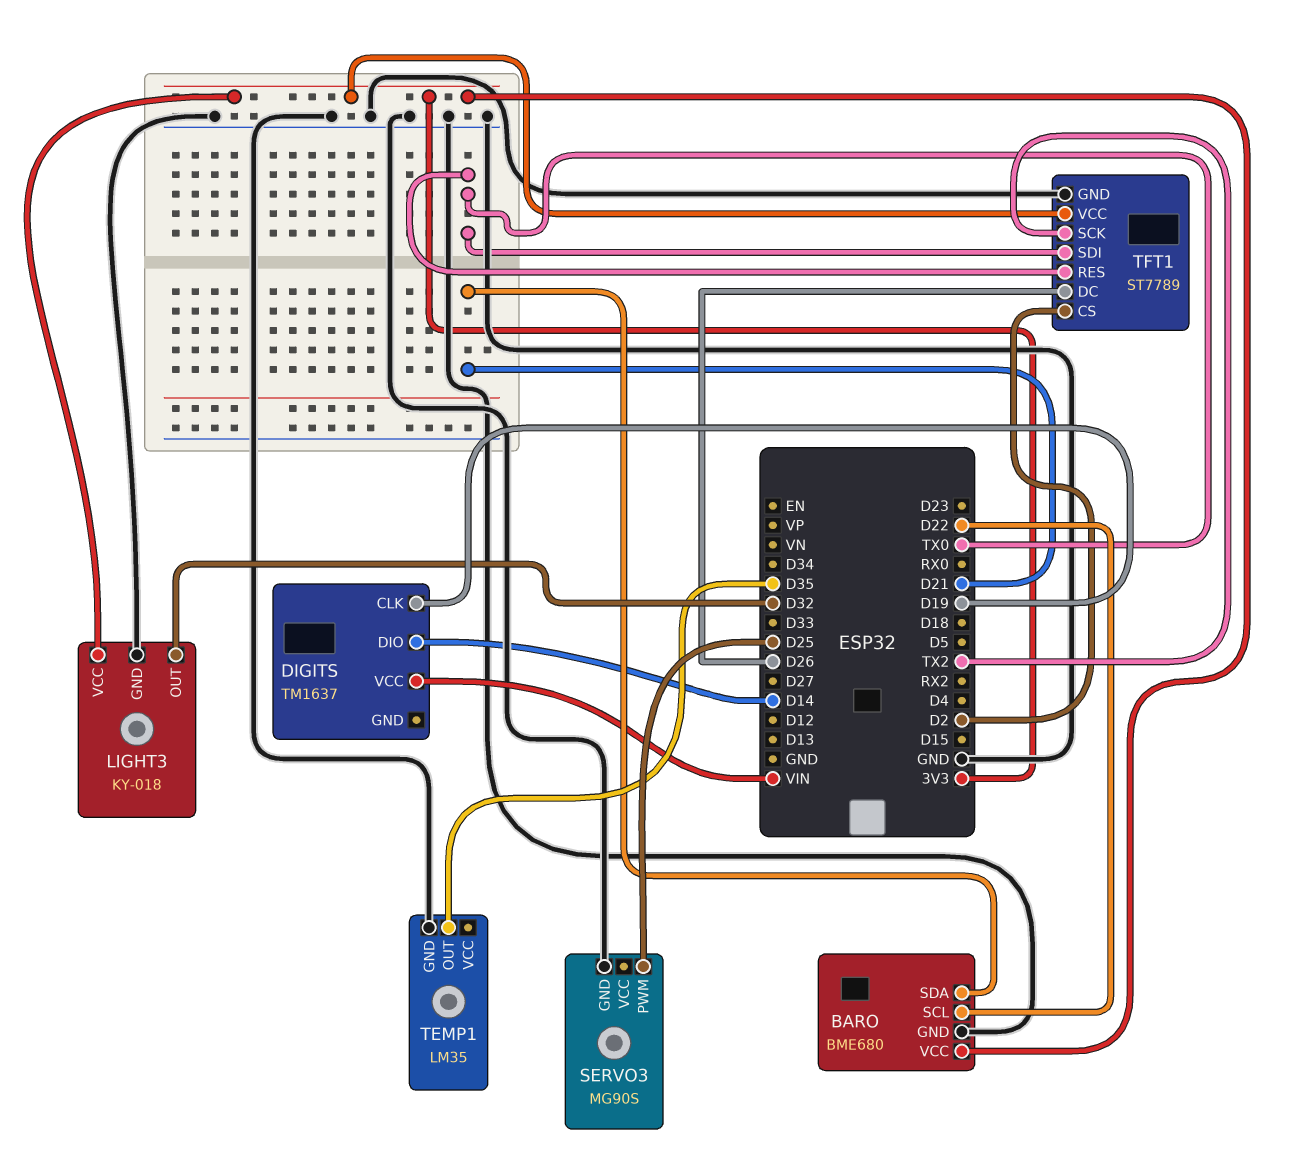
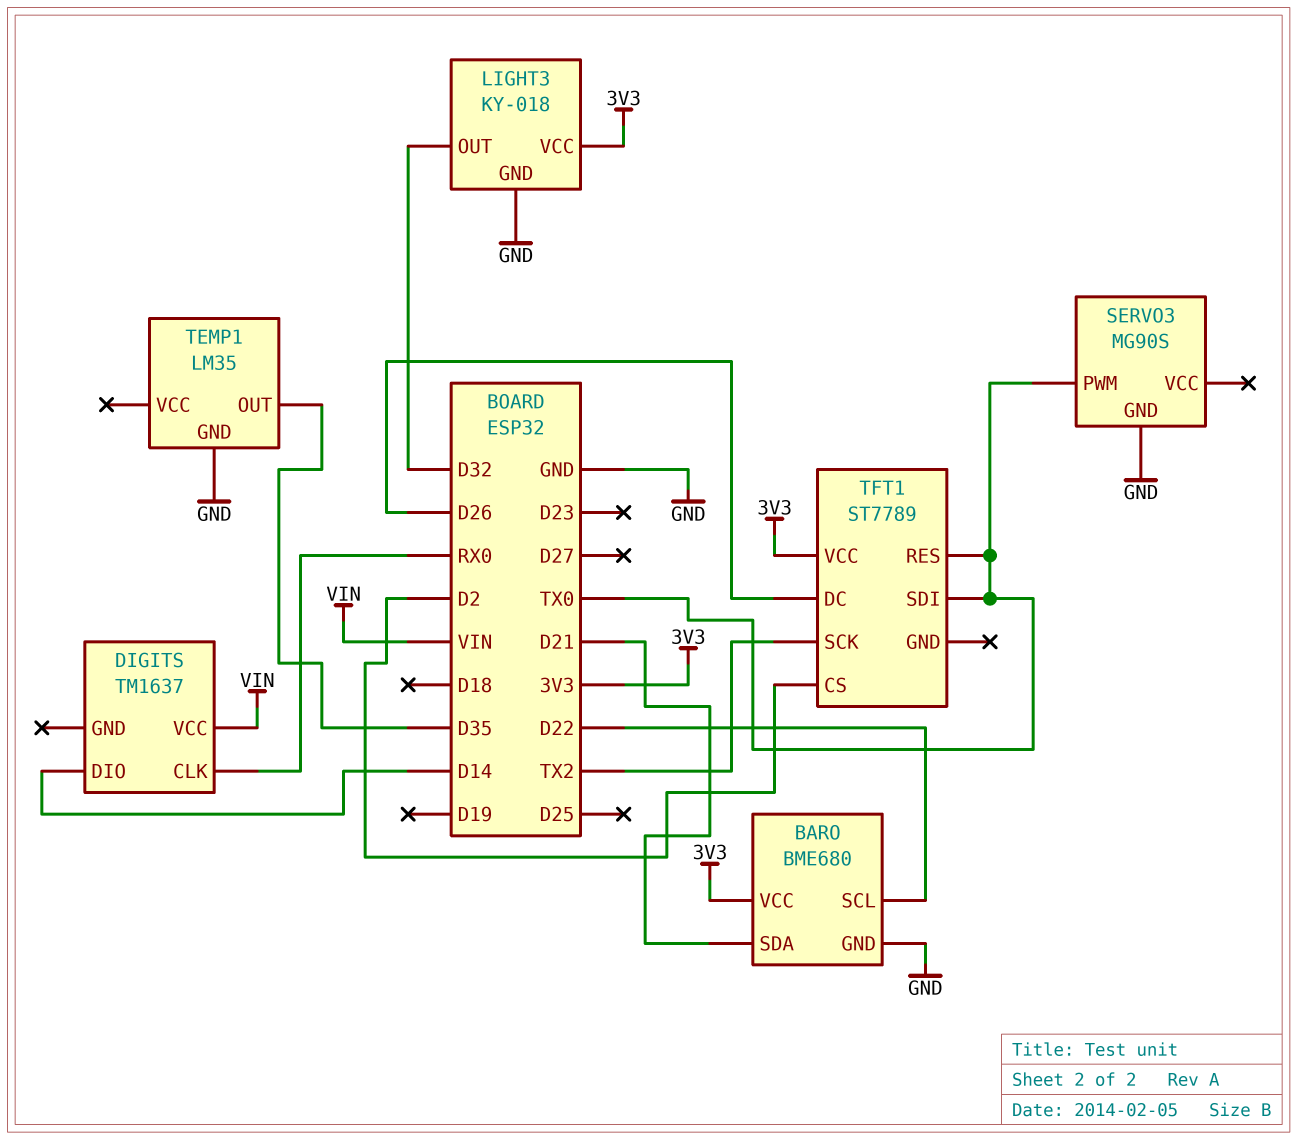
DIGITS pin CLK: D19 -> RX0
SERVO3 pin PWM: D25 -> TX0
TFT1 pin GND: GND -> none

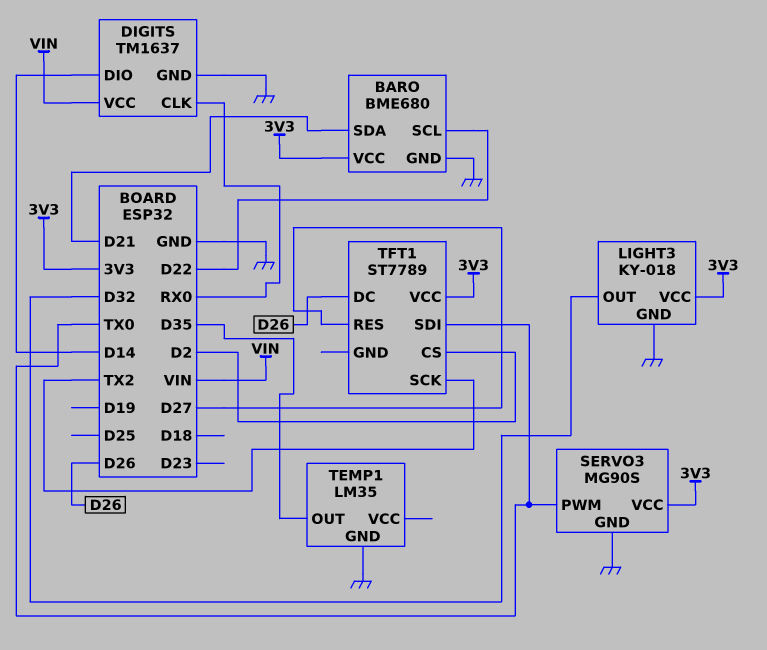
DIGITS pin GND: none -> GND
SERVO3 pin VCC: none -> 3V3
TFT1 pin RES: TX0 -> D27

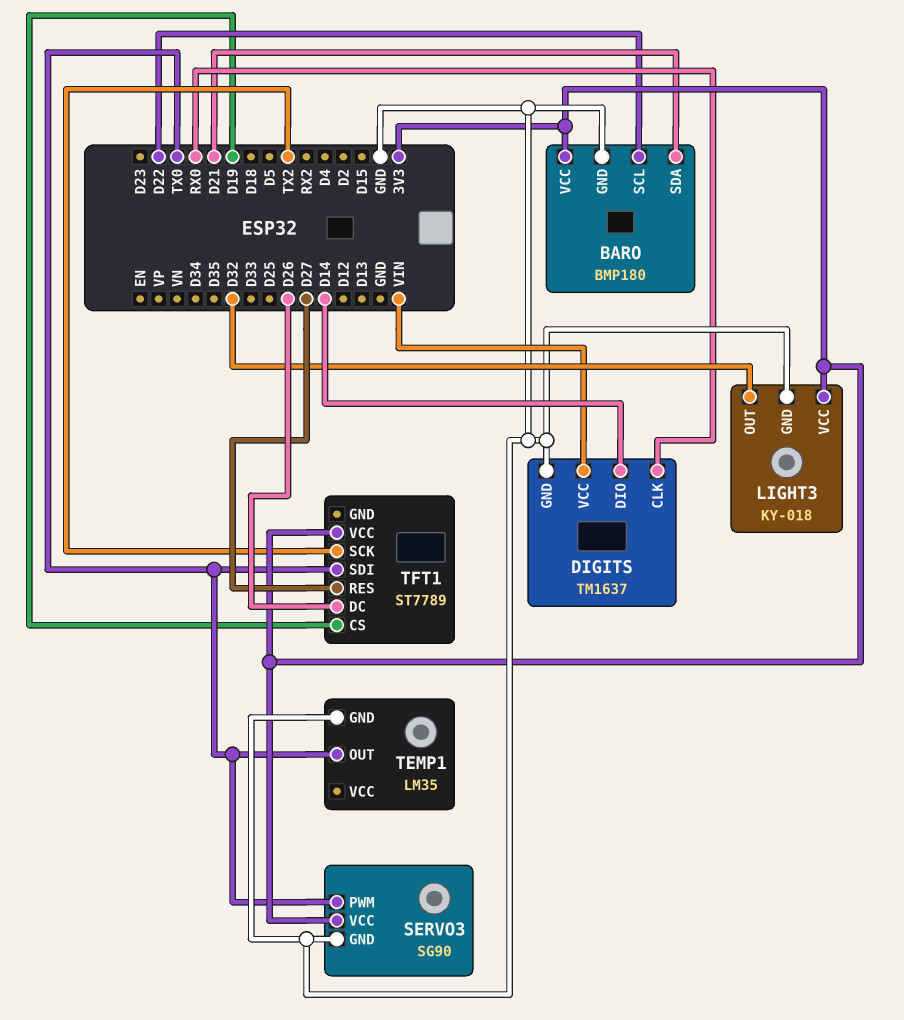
BARO: BME680 -> BMP180
SERVO3: MG90S -> SG90
TEMP1 pin OUT: D35 -> TX0
TFT1 pin CS: D2 -> D19

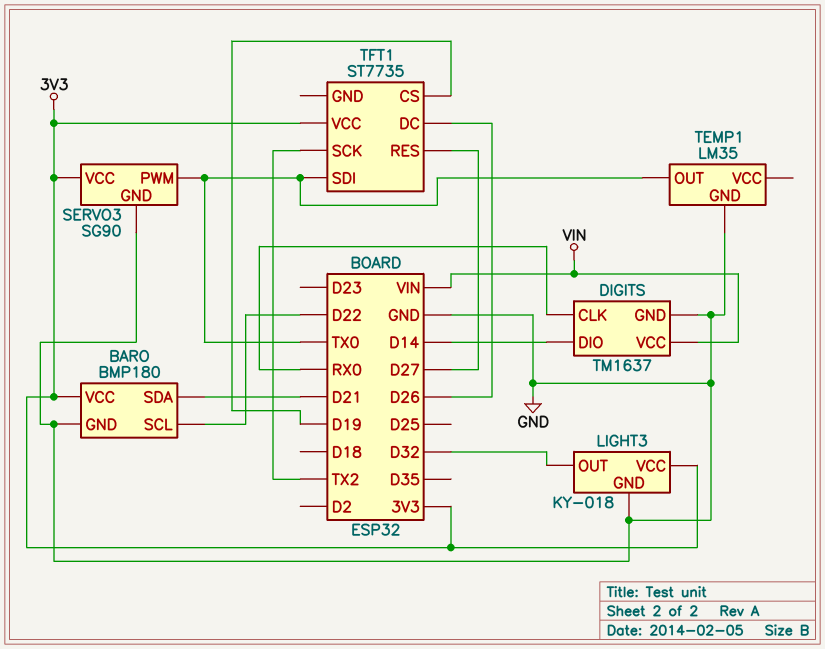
TFT1: ST7789 -> ST7735

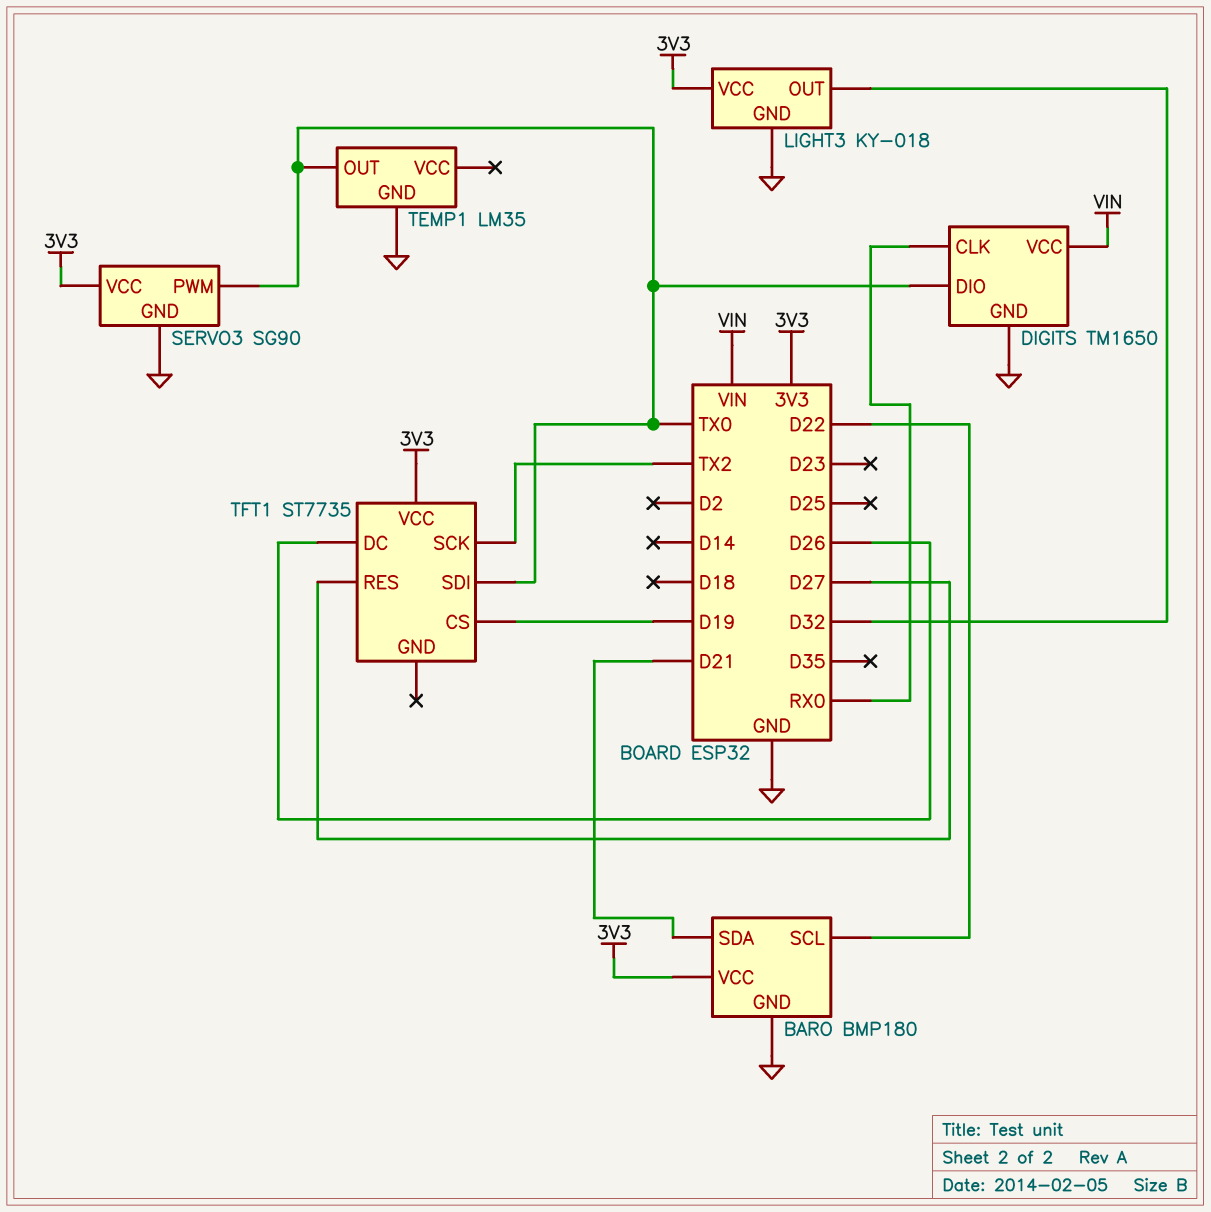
DIGITS: TM1637 -> TM1650
DIGITS pin DIO: D14 -> TX0

